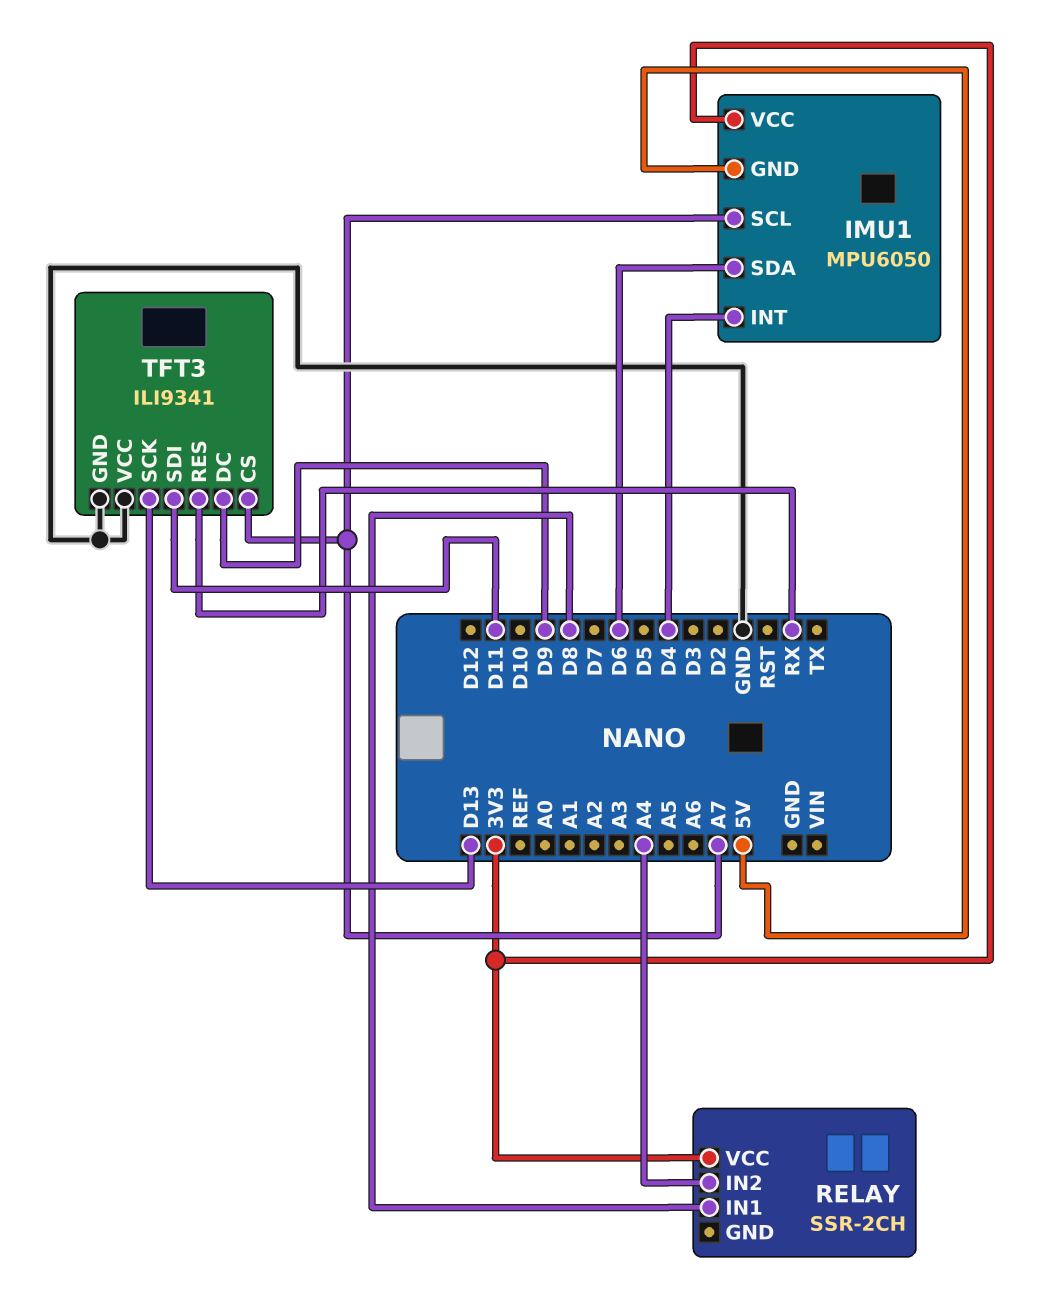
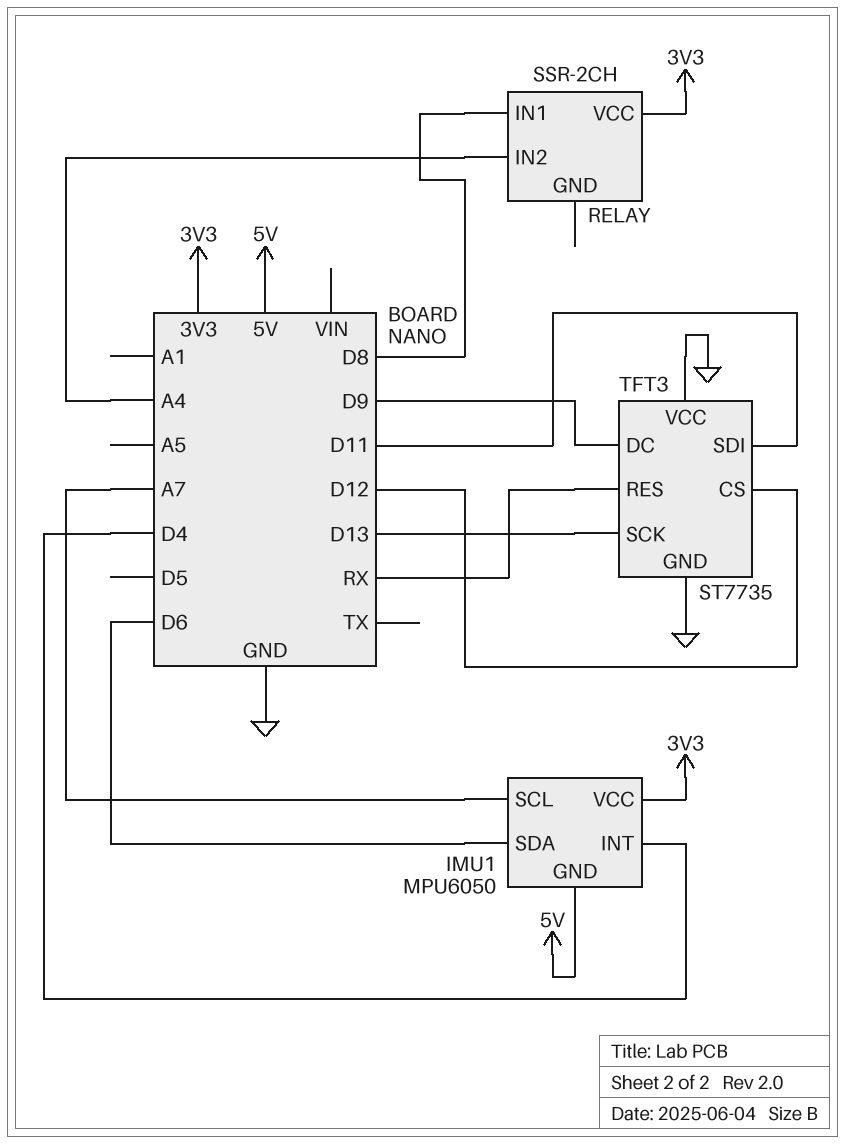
TFT3: ILI9341 -> ST7735
TFT3 pin CS: A7 -> D12

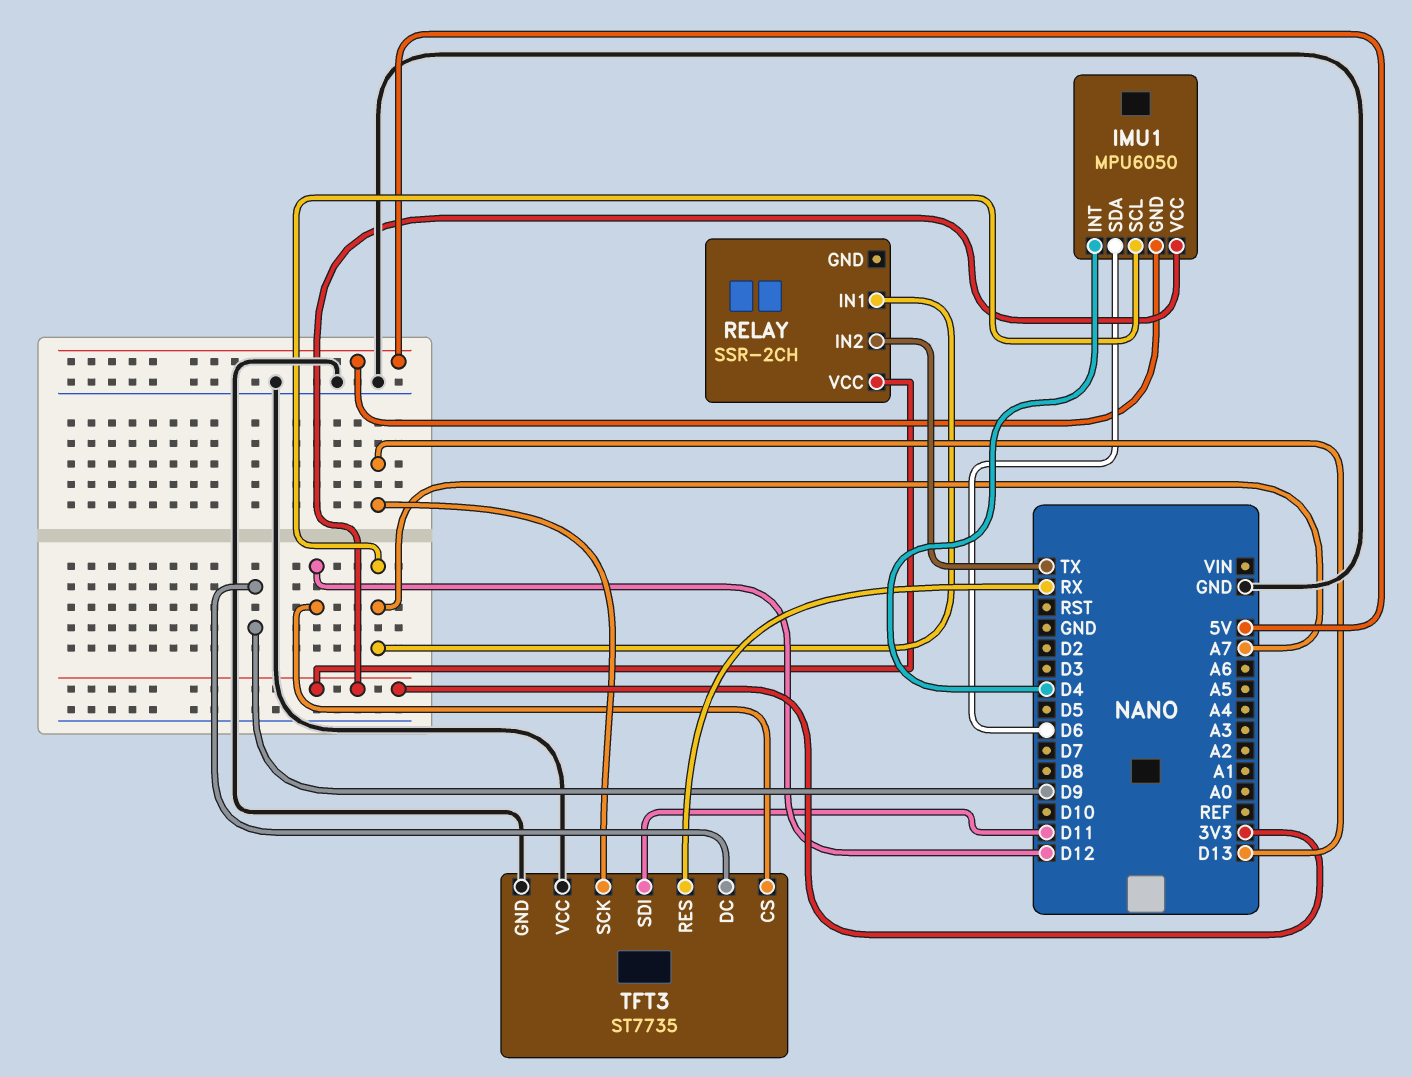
RELAY pin IN1: D8 -> A7
RELAY pin IN2: A4 -> TX

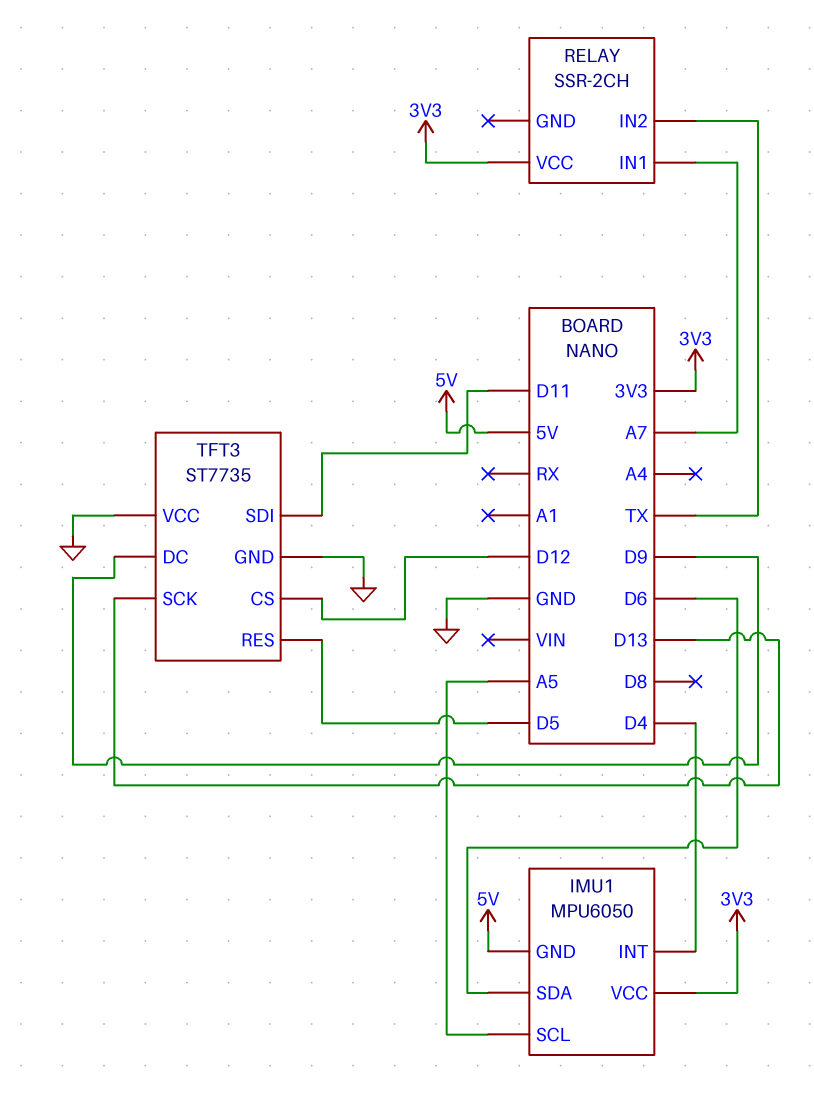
IMU1 pin SCL: A7 -> A5
TFT3 pin RES: RX -> D5

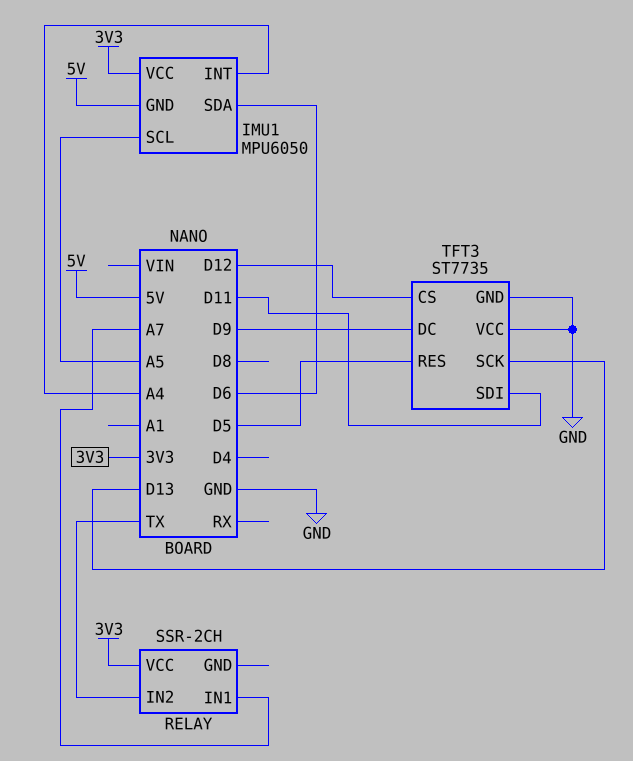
IMU1 pin INT: D4 -> A4

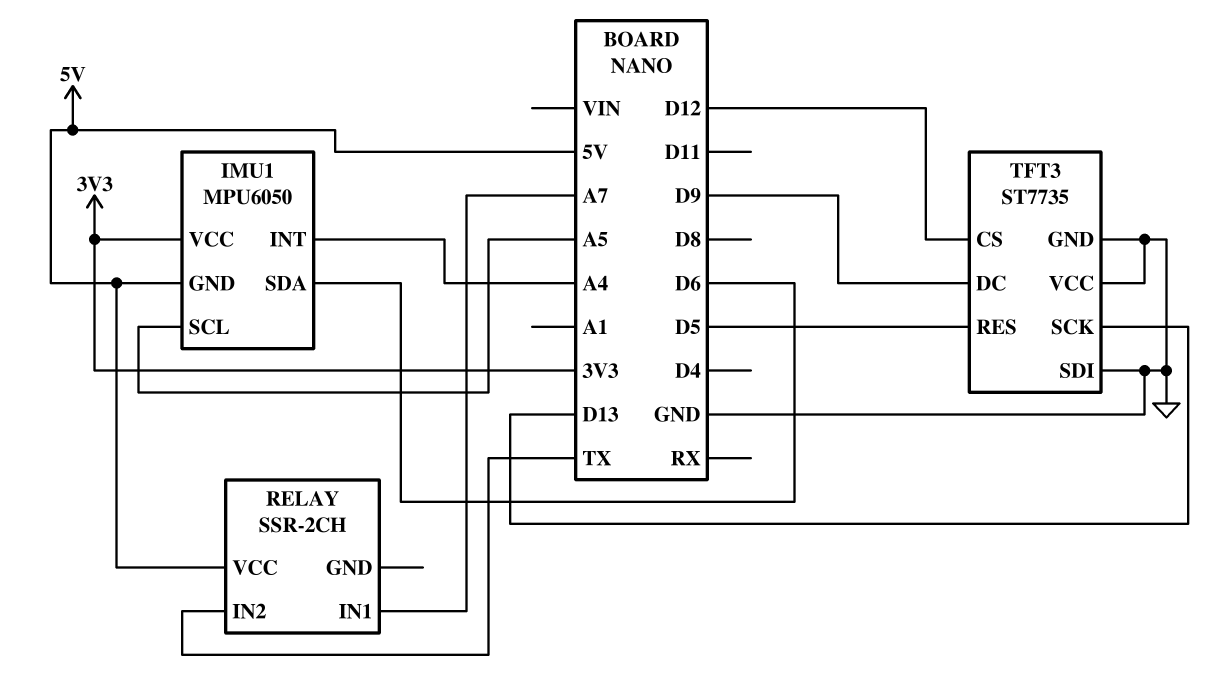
RELAY pin VCC: 3V3 -> 5V
TFT3 pin SDI: D11 -> GND

